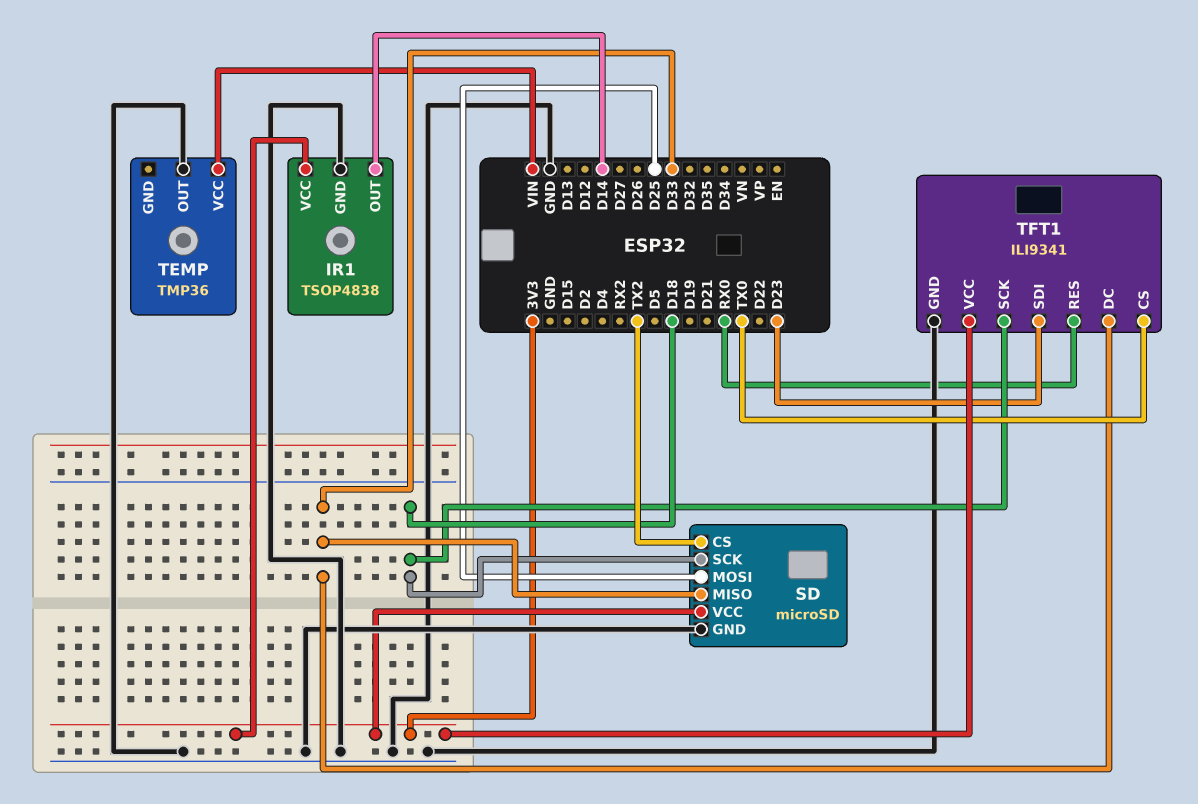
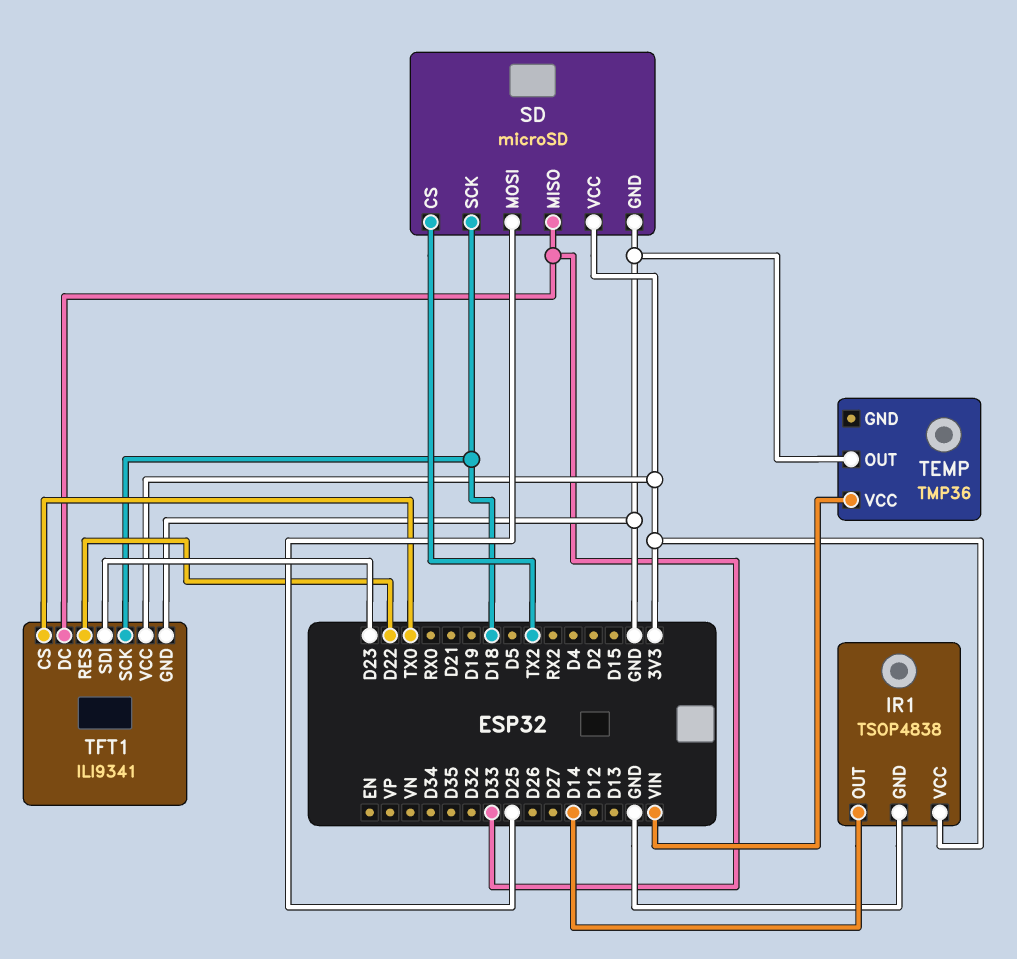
TFT1 pin RES: RX0 -> D22

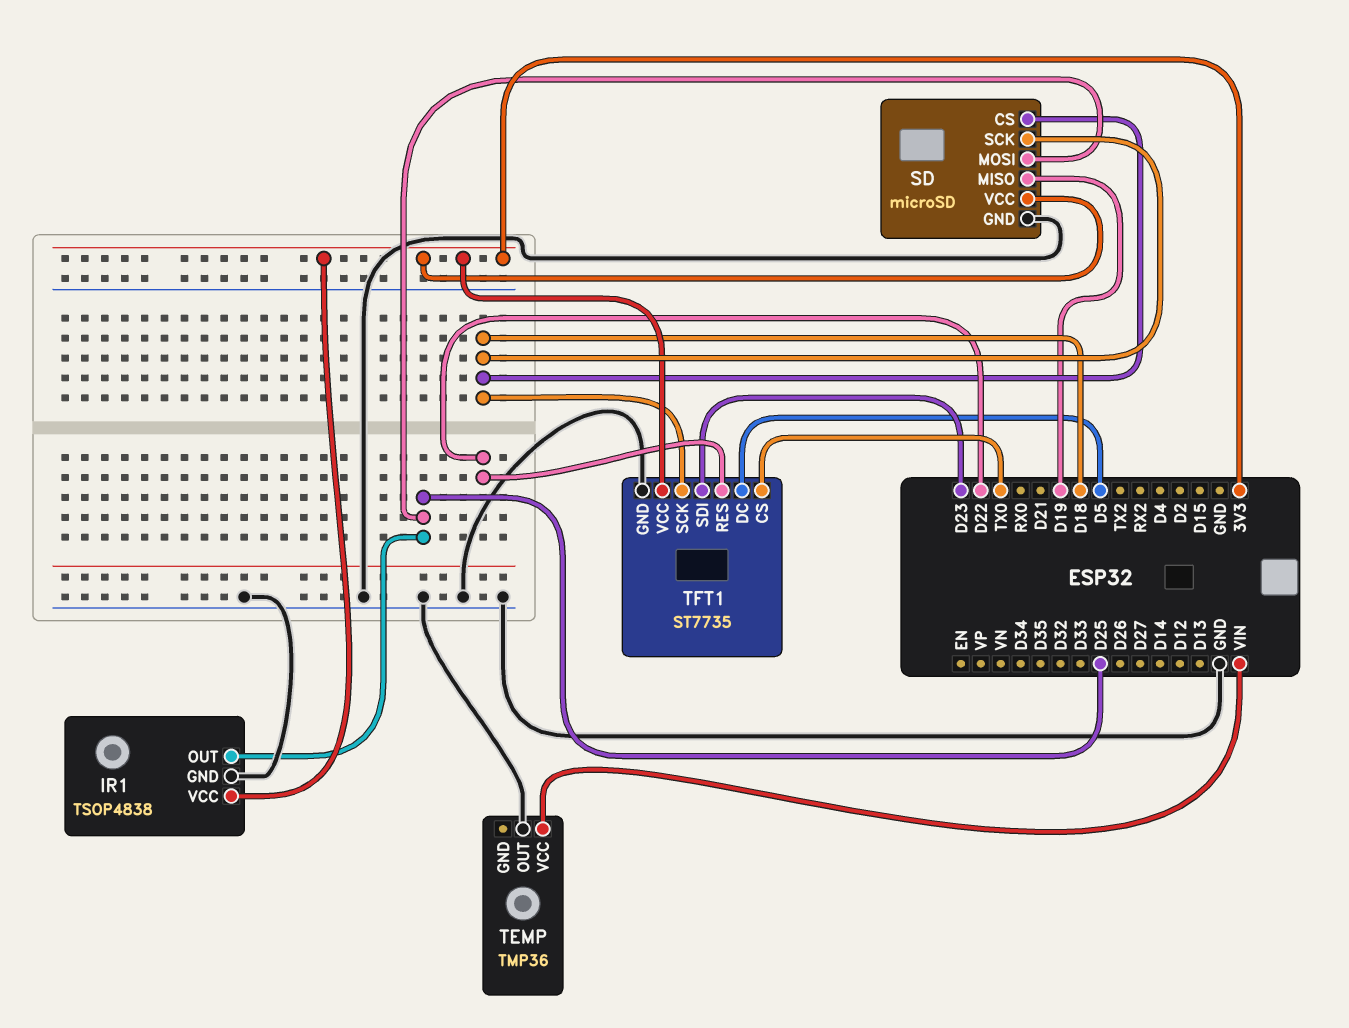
IR1 pin OUT: D14 -> D25
SD pin CS: TX2 -> D18
SD pin MISO: D33 -> D19
TFT1: ILI9341 -> ST7735
TFT1 pin DC: D33 -> D5

